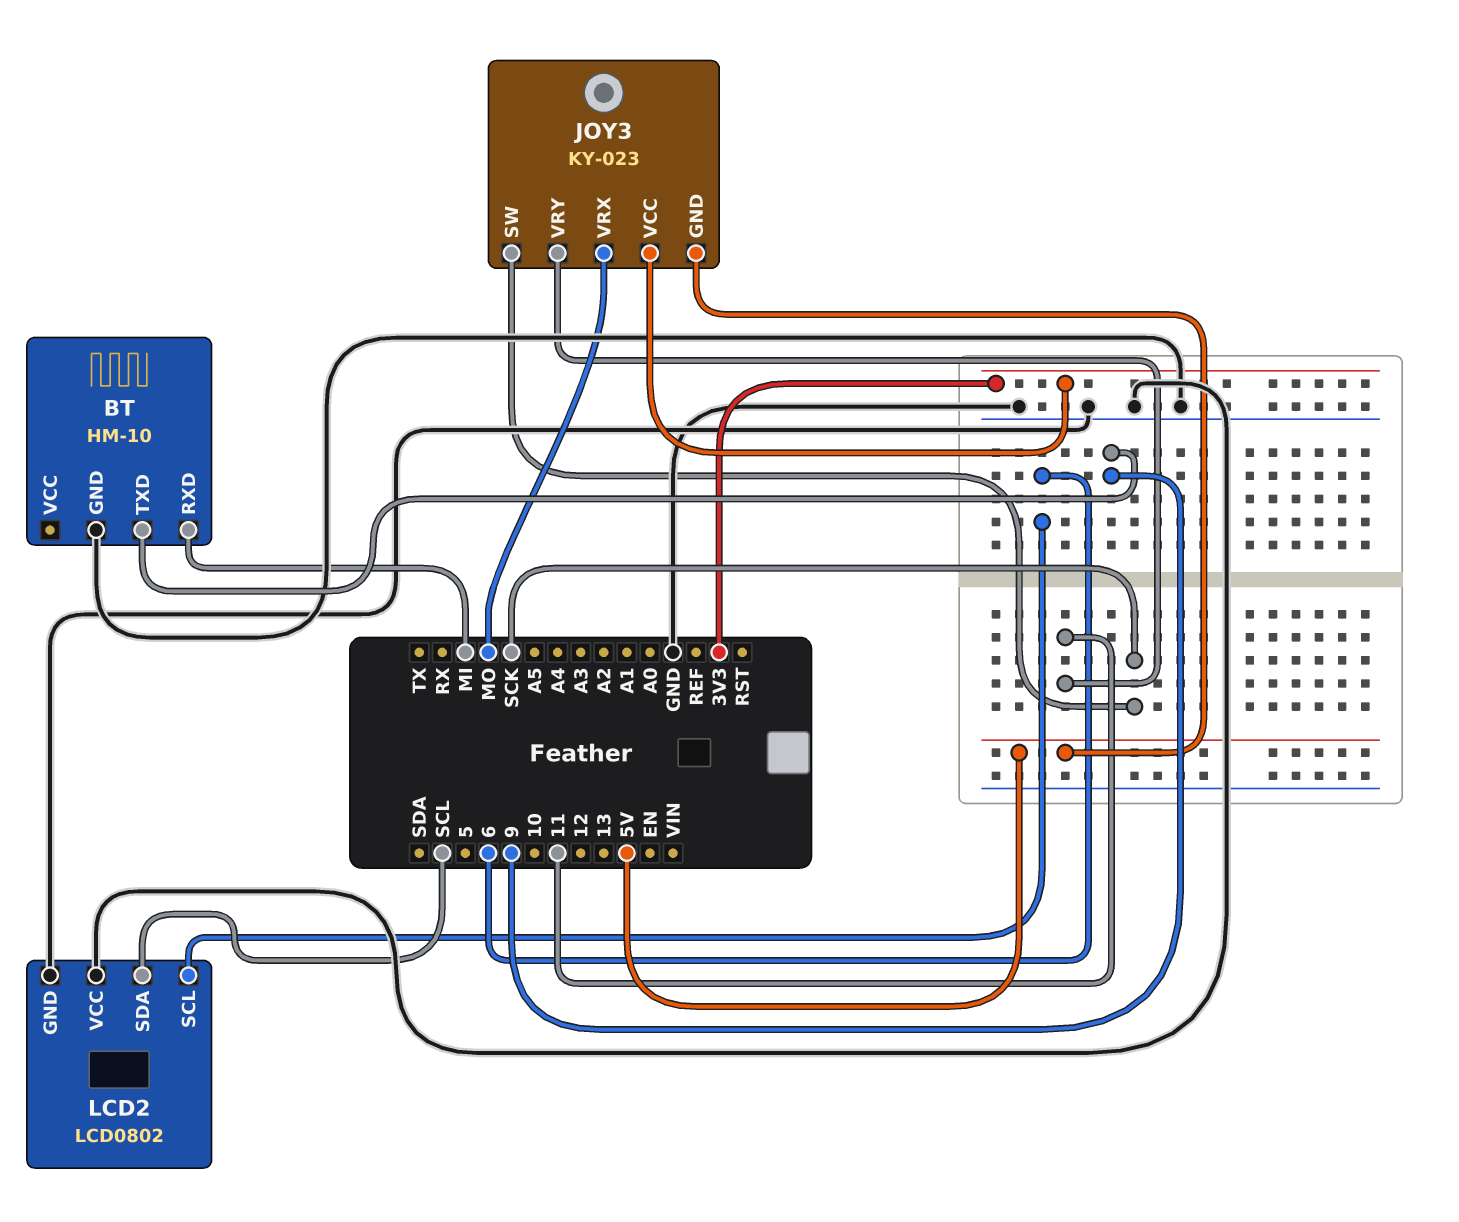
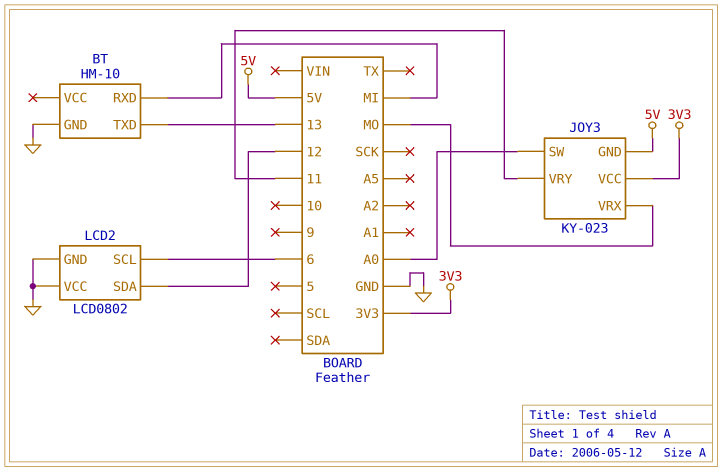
BT pin TXD: 9 -> 13
JOY3 pin SW: SCK -> A0
LCD2 pin SDA: SCL -> 12

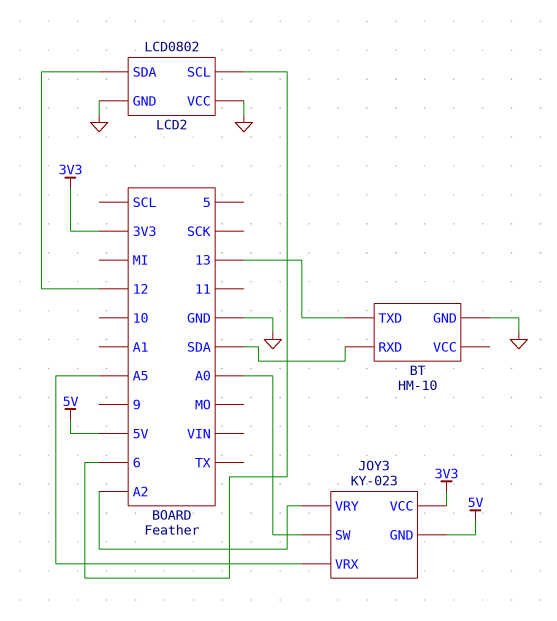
BT pin RXD: MI -> SDA
JOY3 pin VRX: MO -> A5
JOY3 pin VRY: 11 -> A2

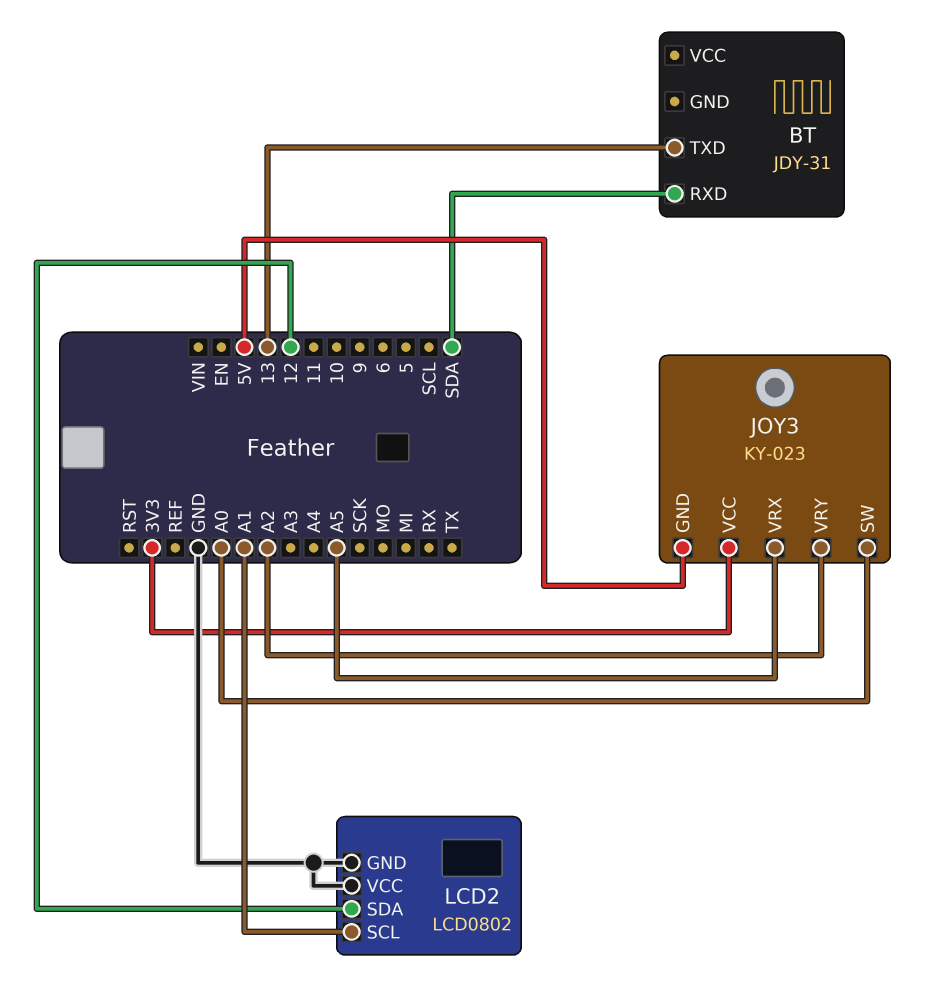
BT: HM-10 -> JDY-31
BT pin GND: GND -> none
LCD2 pin SCL: 6 -> A1

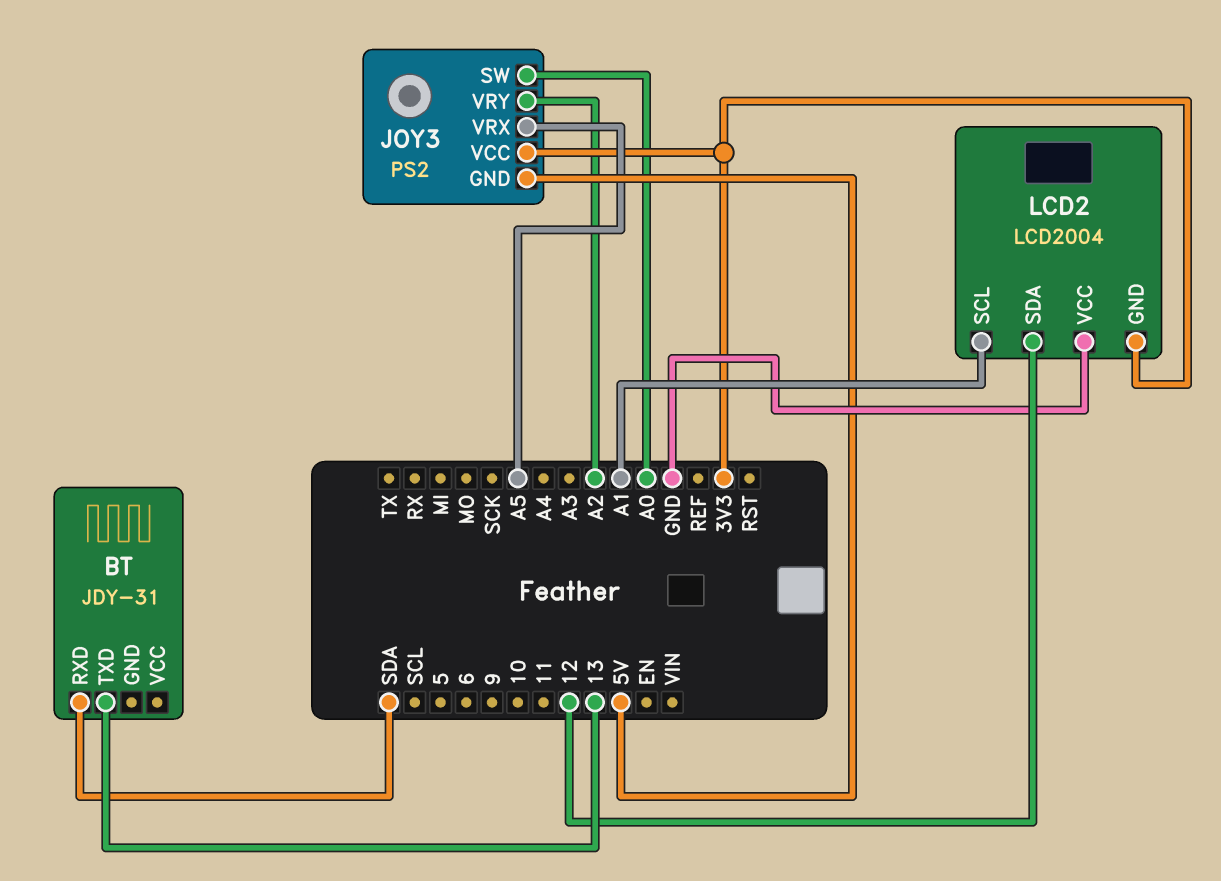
JOY3: KY-023 -> PS2
LCD2: LCD0802 -> LCD2004
LCD2 pin GND: GND -> 3V3

